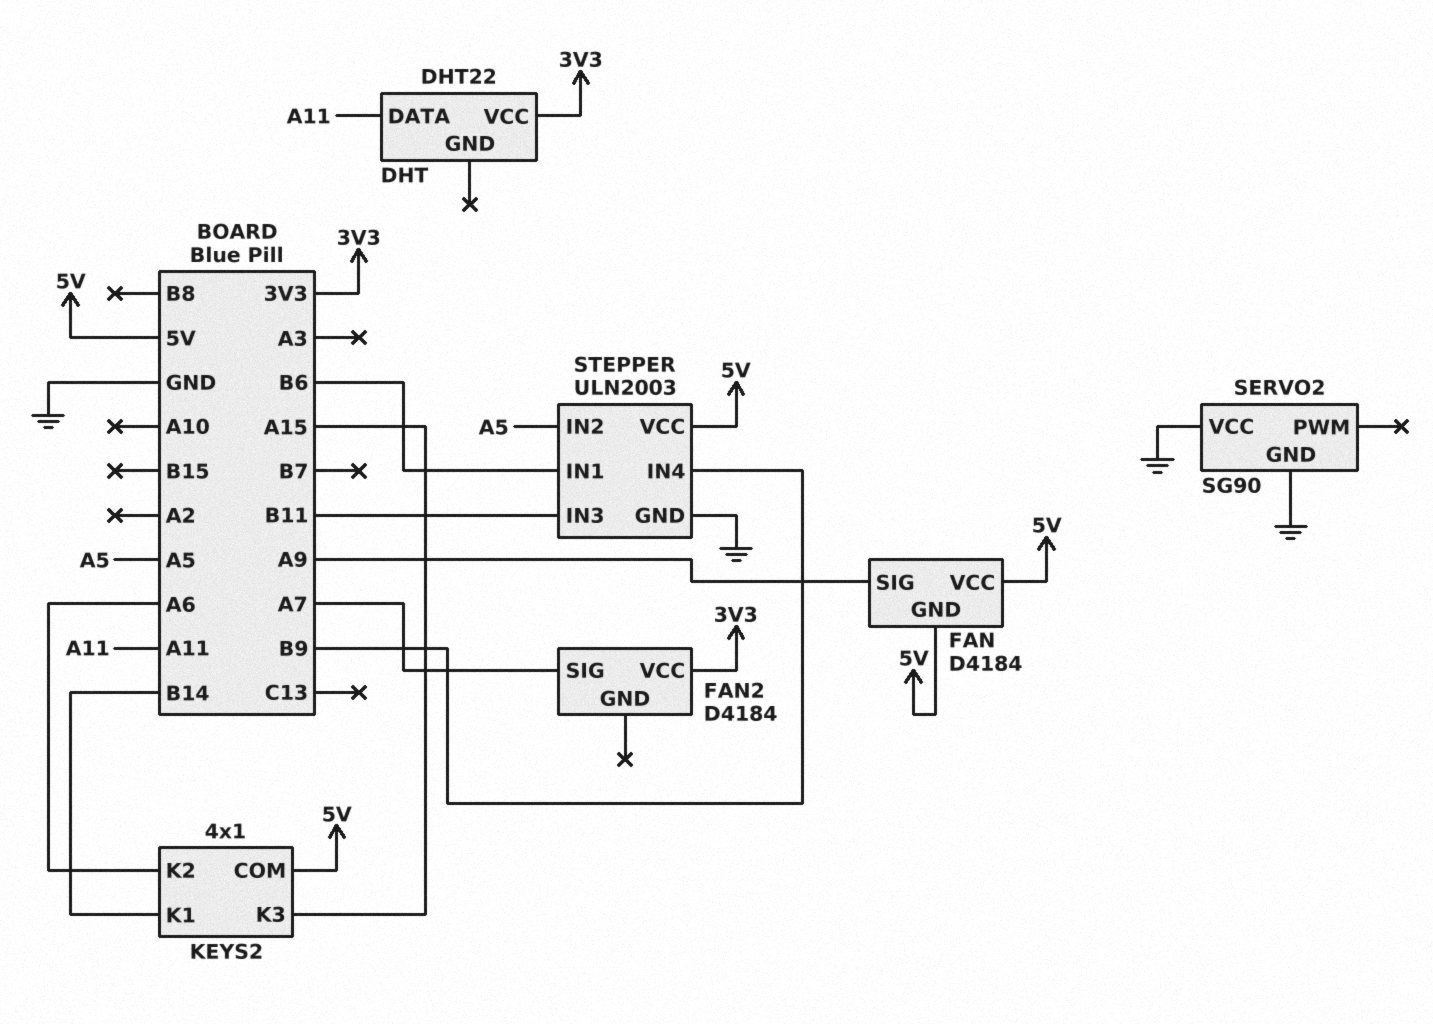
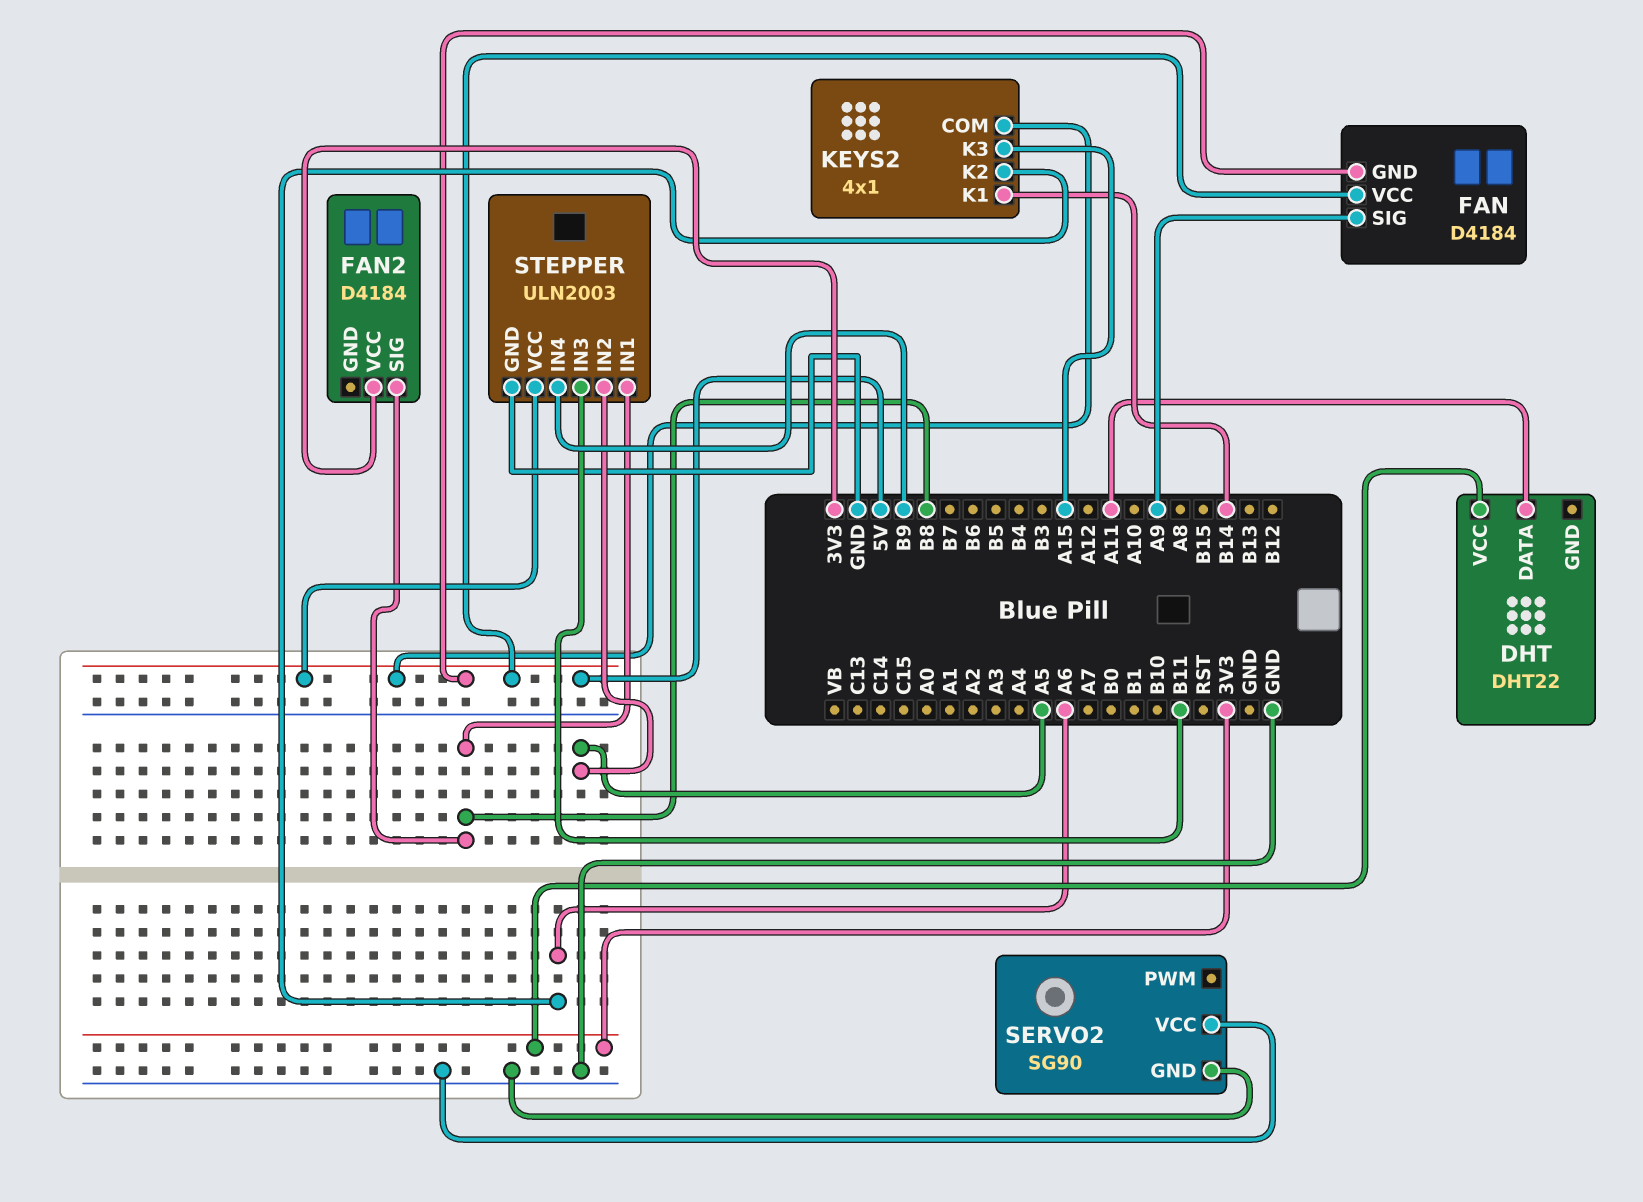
FAN2 pin SIG: A7 -> B8
STEPPER pin IN1: B6 -> B8

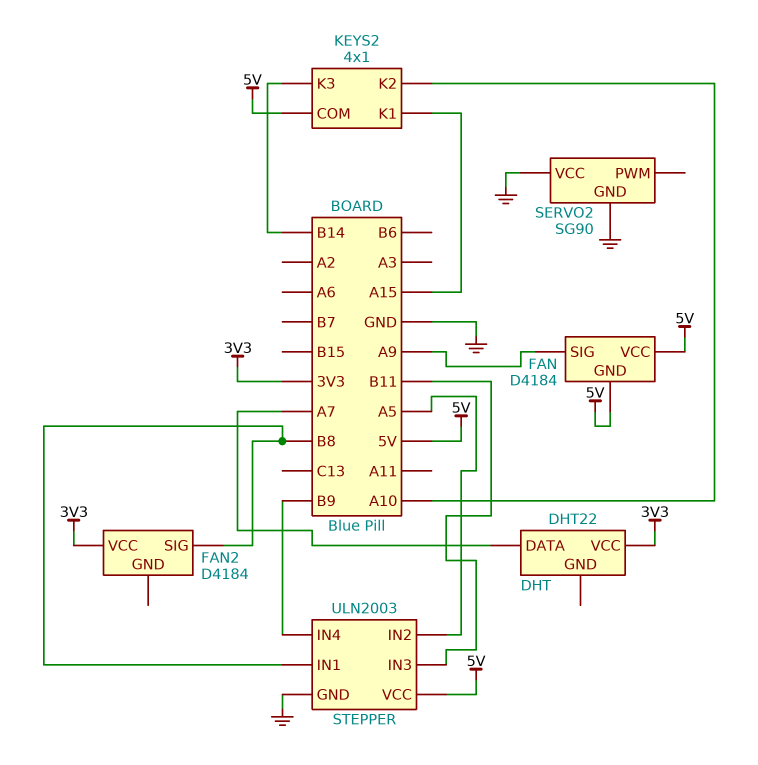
DHT pin DATA: A11 -> A7
KEYS2 pin K1: B14 -> A15
KEYS2 pin K2: A6 -> A10
KEYS2 pin K3: A15 -> B14

